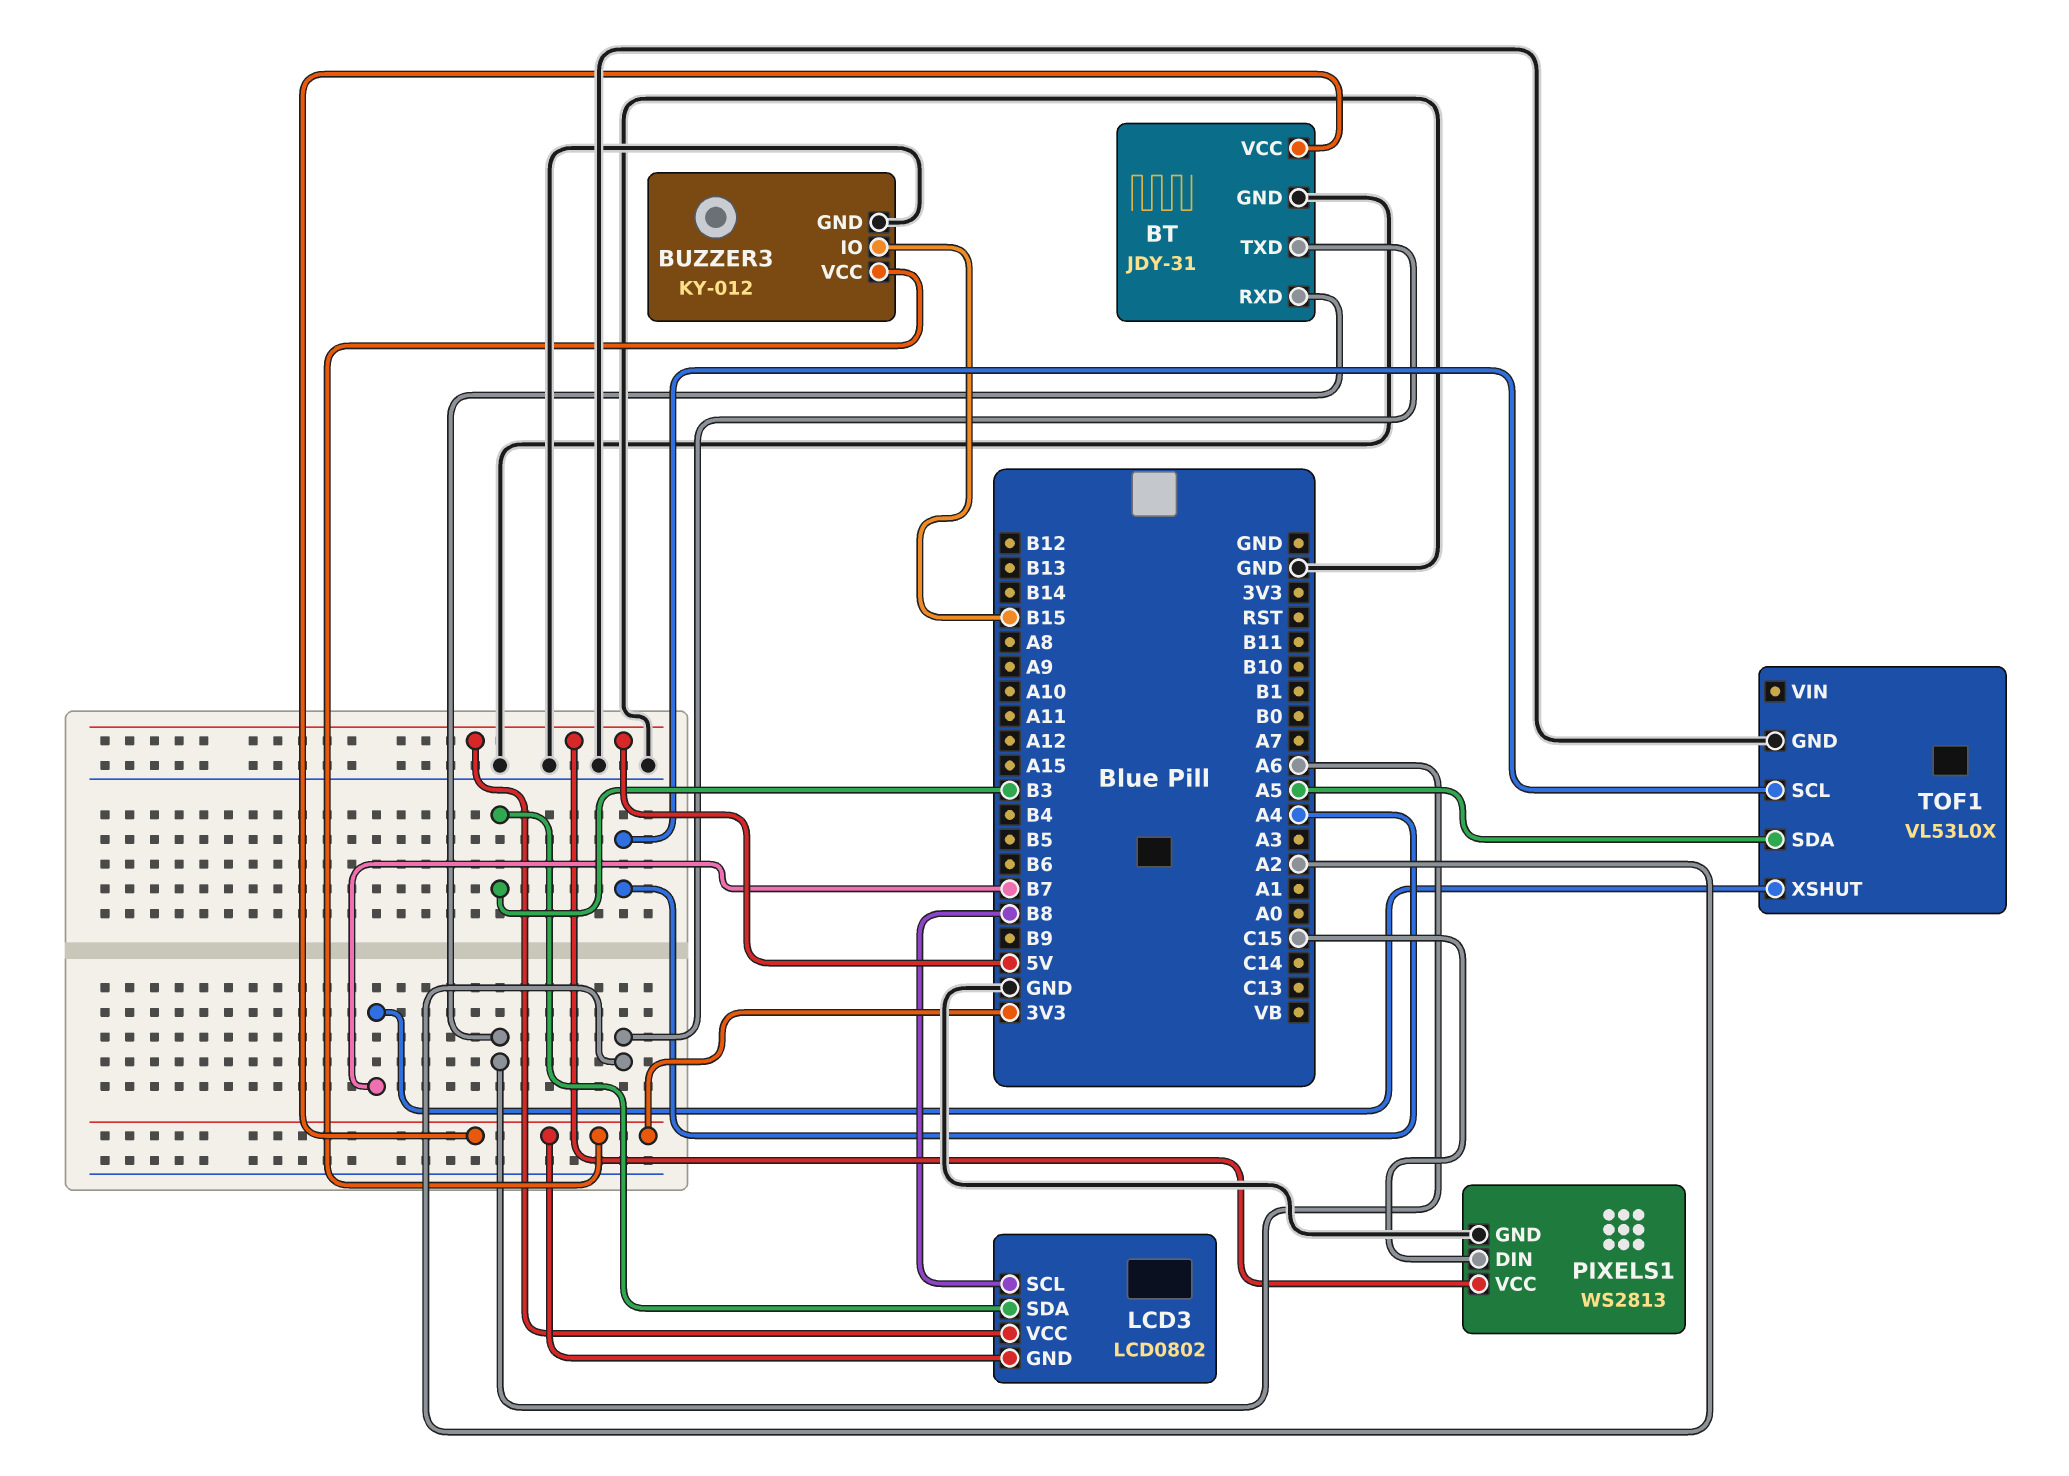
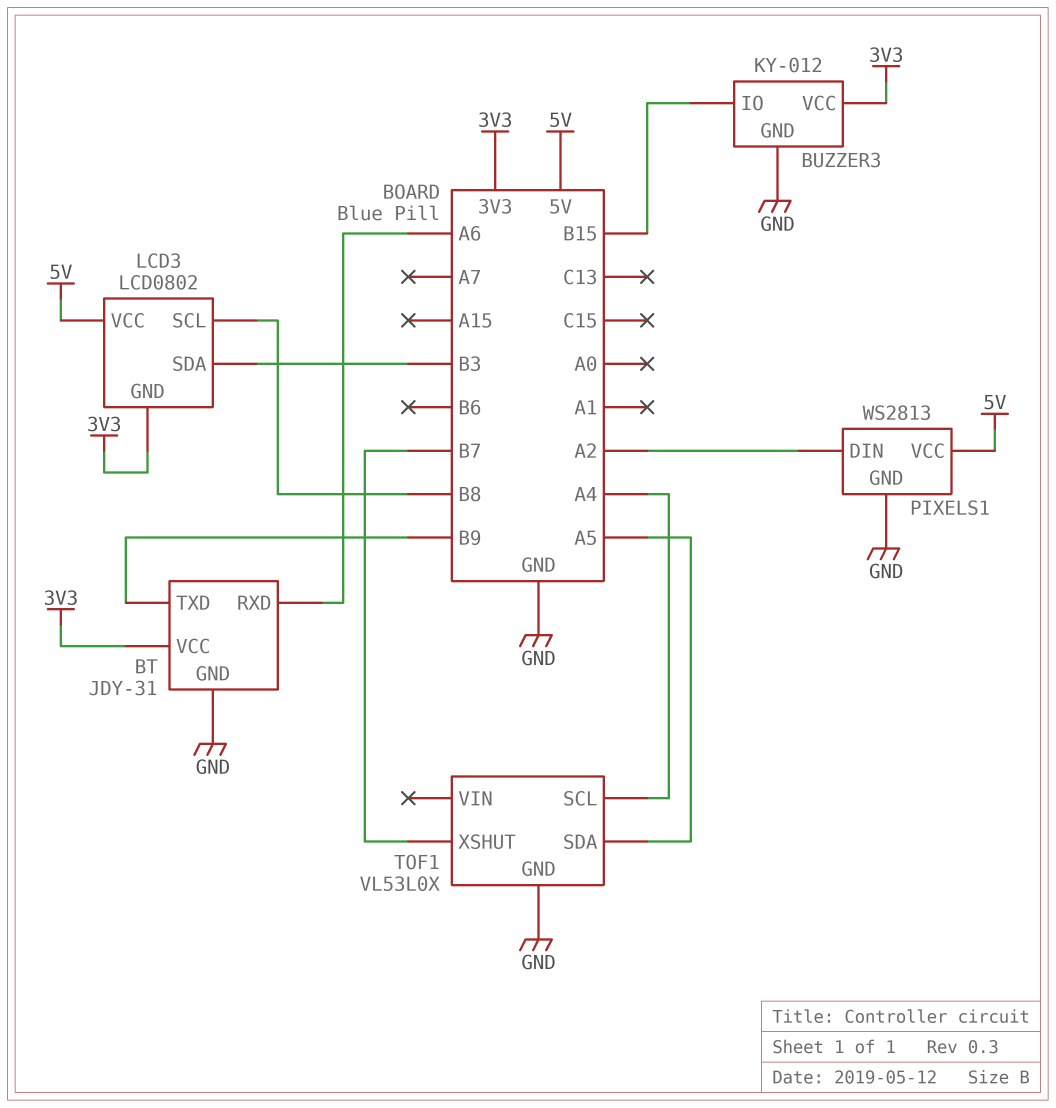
BT pin TXD: A2 -> B9
PIXELS1 pin DIN: C15 -> A2

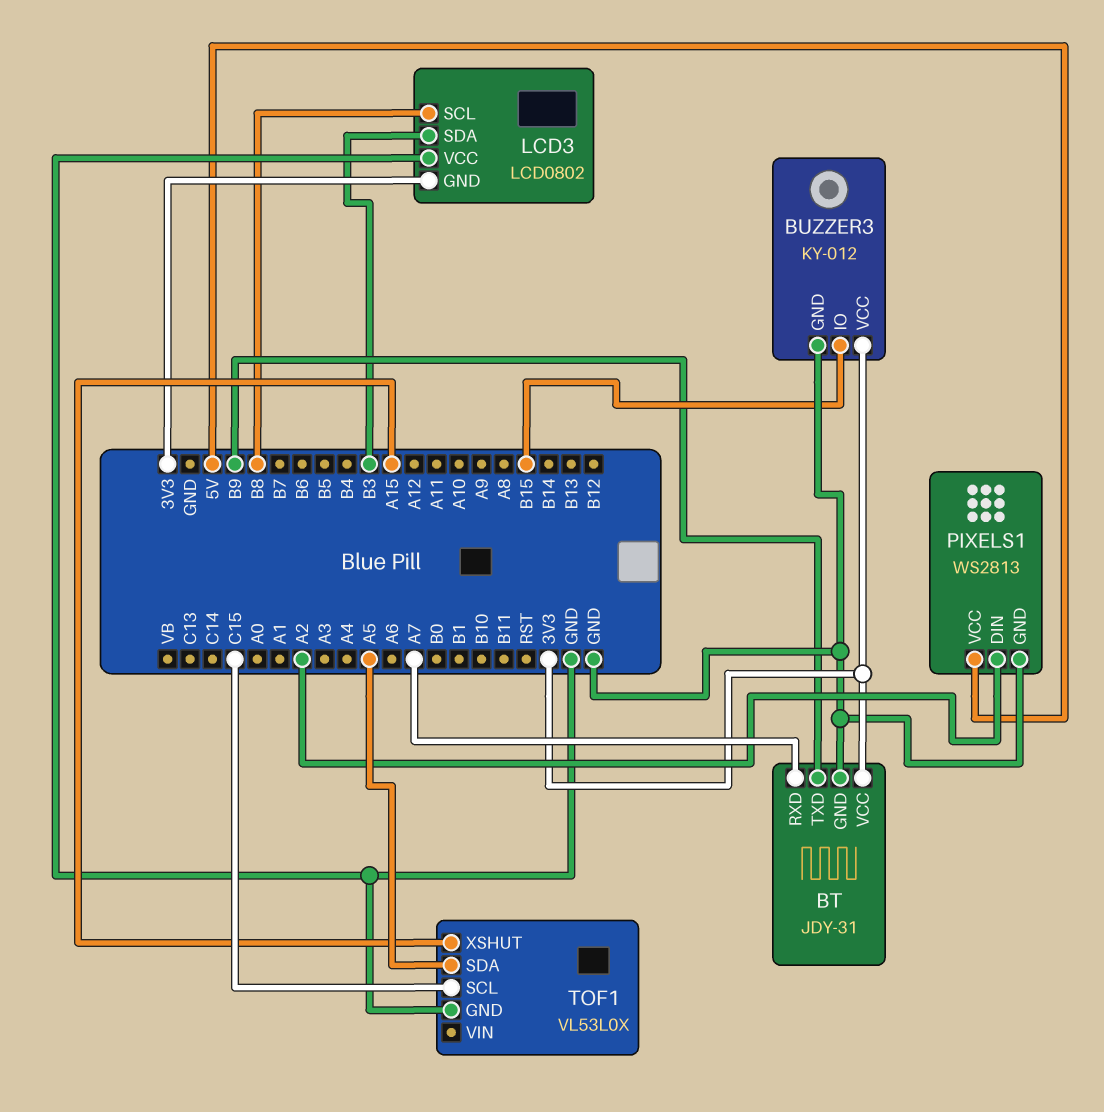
BT pin RXD: A6 -> A7
LCD3 pin VCC: 5V -> GND
TOF1 pin SCL: A4 -> C15
TOF1 pin XSHUT: B7 -> A15

